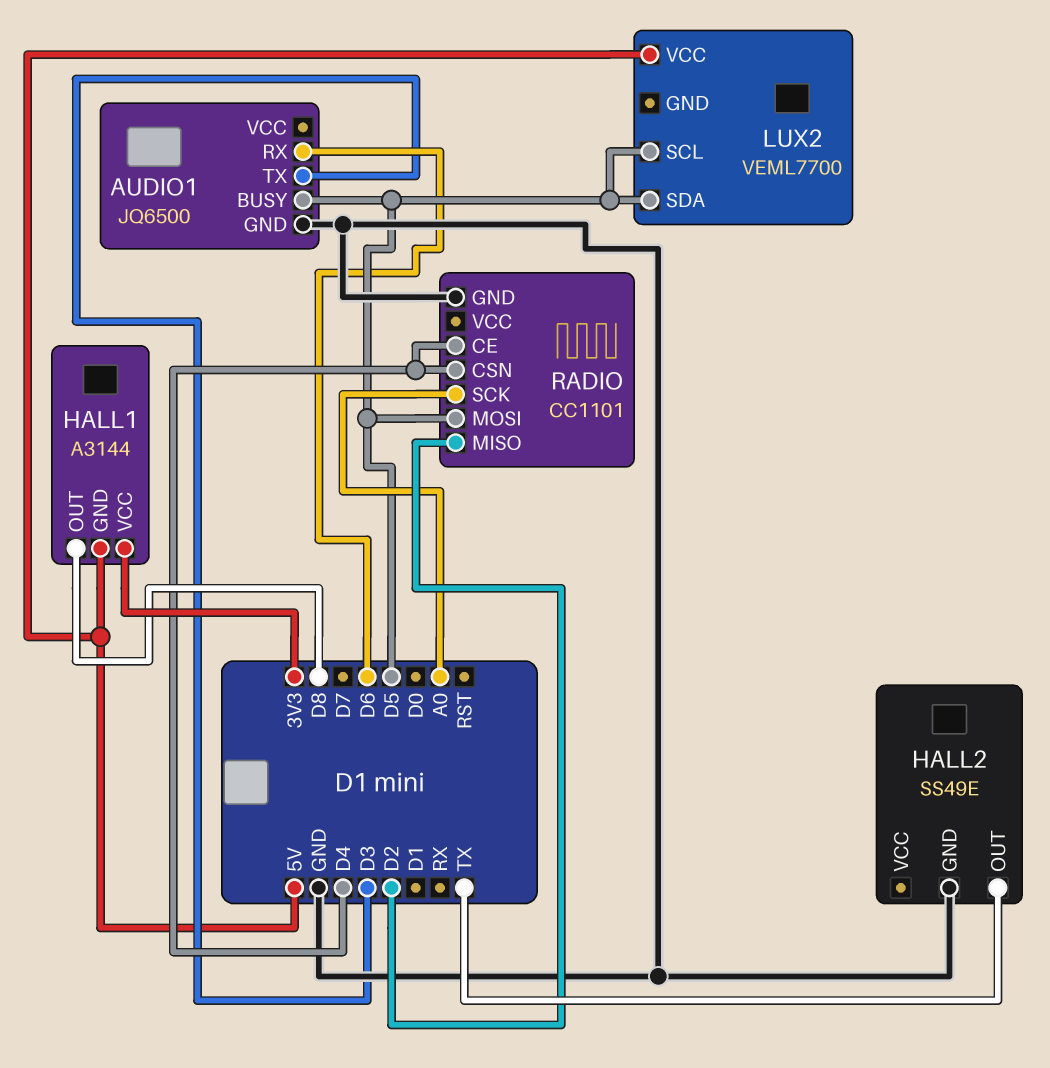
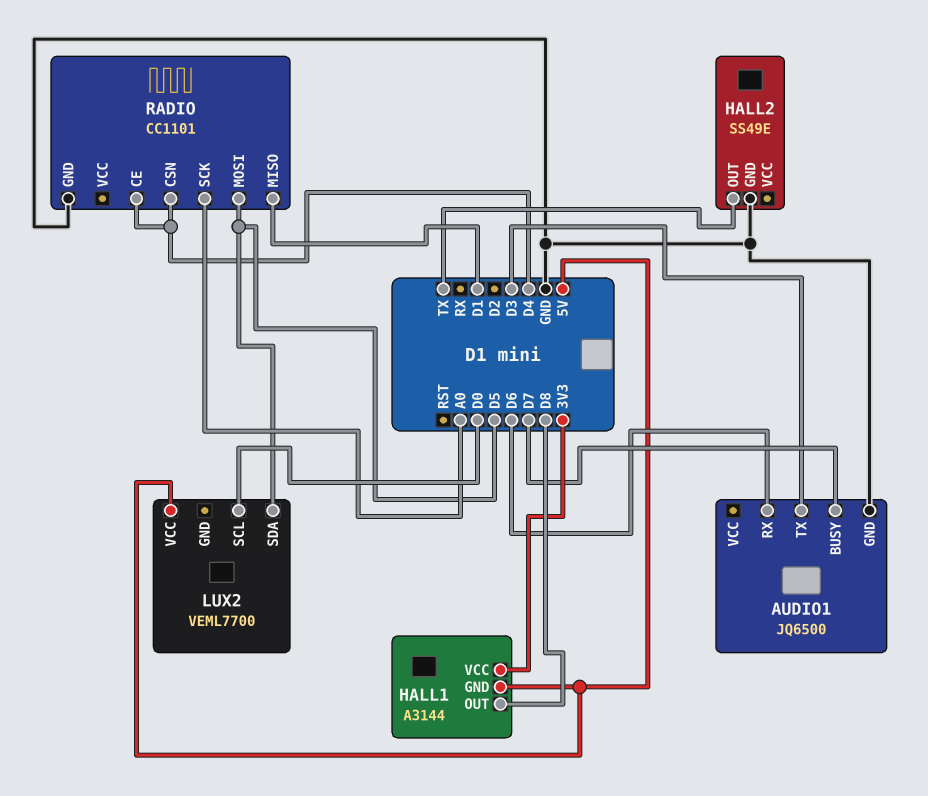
AUDIO1 pin BUSY: D5 -> D7
LUX2 pin SCL: D5 -> D0
RADIO pin MISO: D2 -> D1

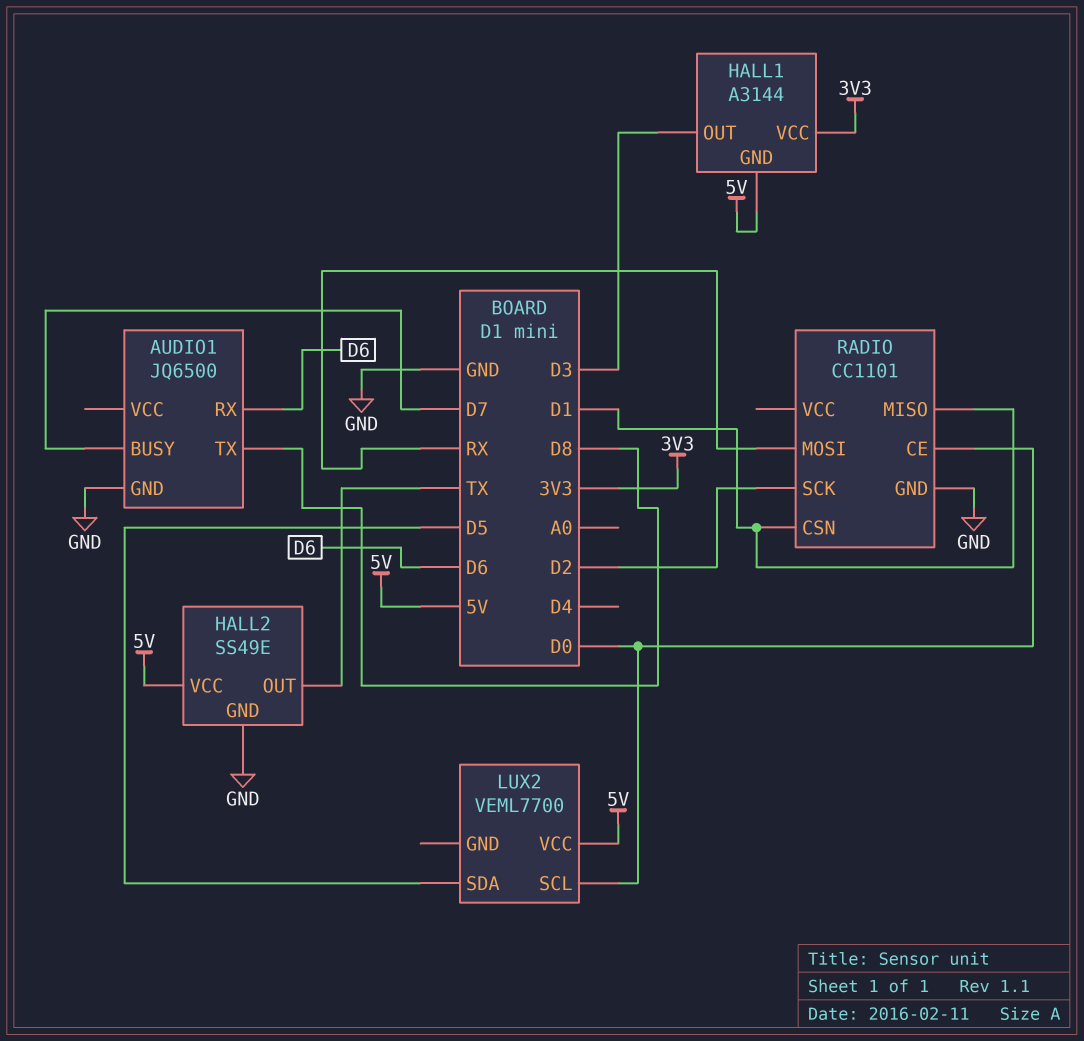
AUDIO1 pin TX: D3 -> D8
HALL1 pin OUT: D8 -> D3
HALL2 pin VCC: none -> 5V
RADIO pin CE: D4 -> D0
RADIO pin CSN: D4 -> D1
RADIO pin MOSI: D5 -> RX
RADIO pin SCK: A0 -> D2

